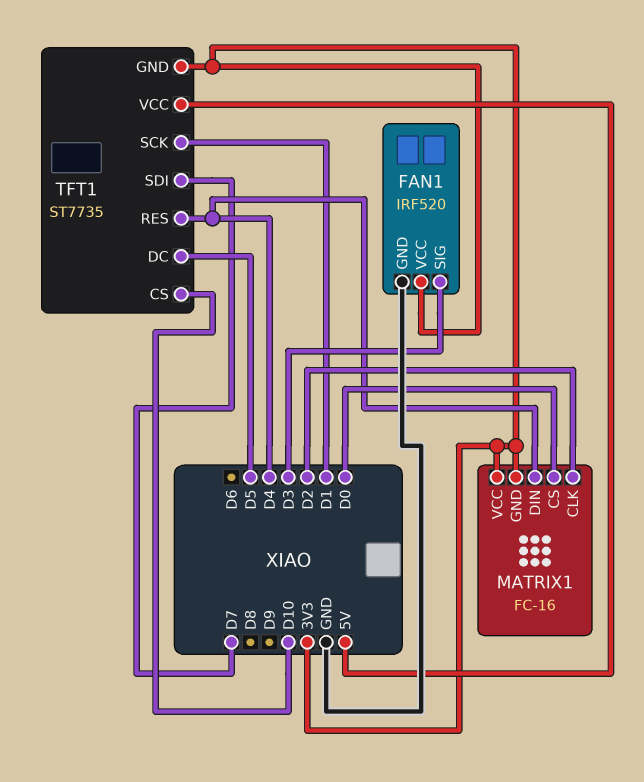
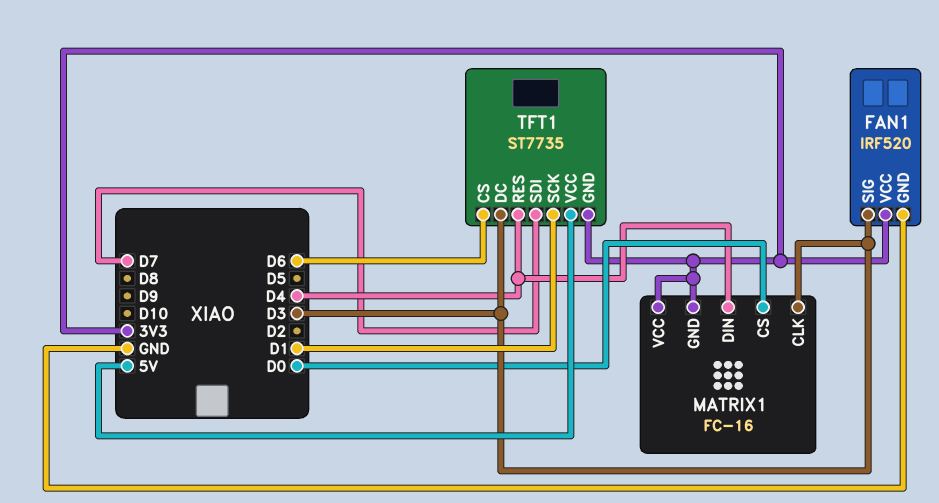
MATRIX1 pin CLK: D2 -> D3
TFT1 pin CS: D10 -> D6
TFT1 pin DC: D5 -> D3

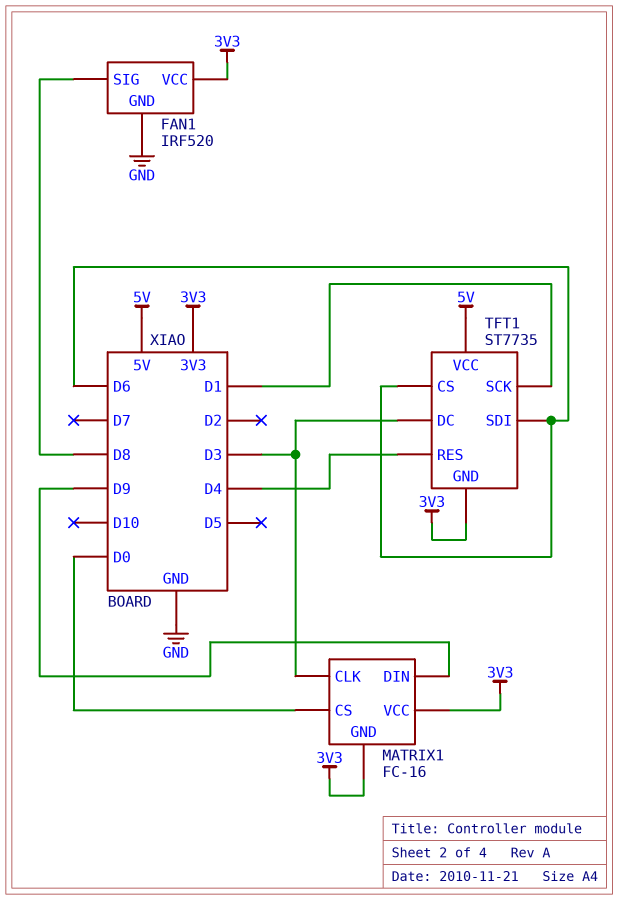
FAN1 pin SIG: D3 -> D8
MATRIX1 pin DIN: D4 -> D9
TFT1 pin SDI: D7 -> D6

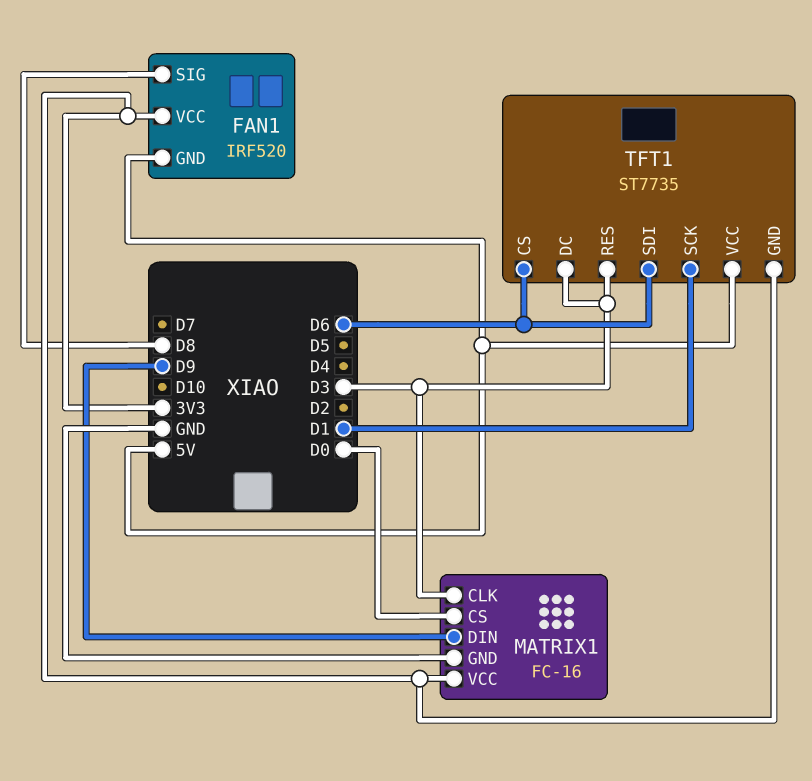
FAN1 pin GND: GND -> 5V
MATRIX1 pin GND: 3V3 -> GND
TFT1 pin RES: D4 -> D3

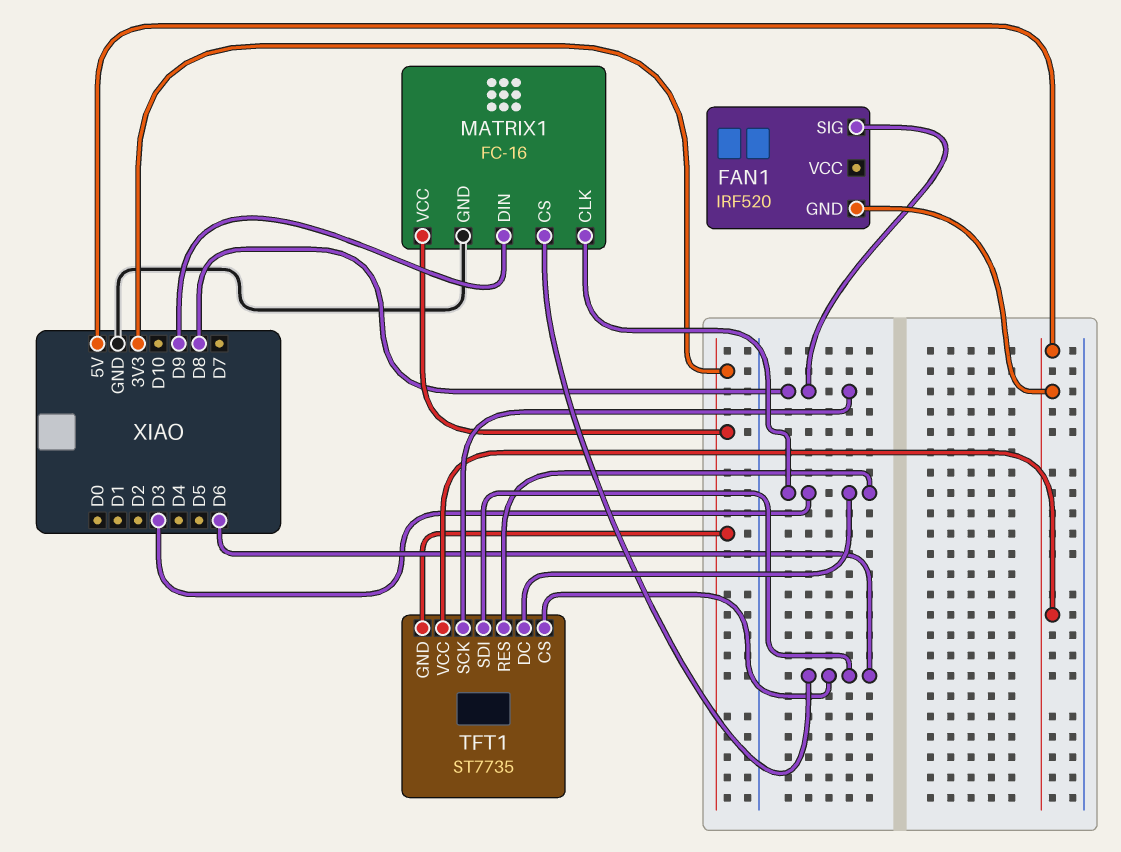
FAN1 pin VCC: 3V3 -> none
MATRIX1 pin CS: D0 -> D6
TFT1 pin SCK: D1 -> D8

